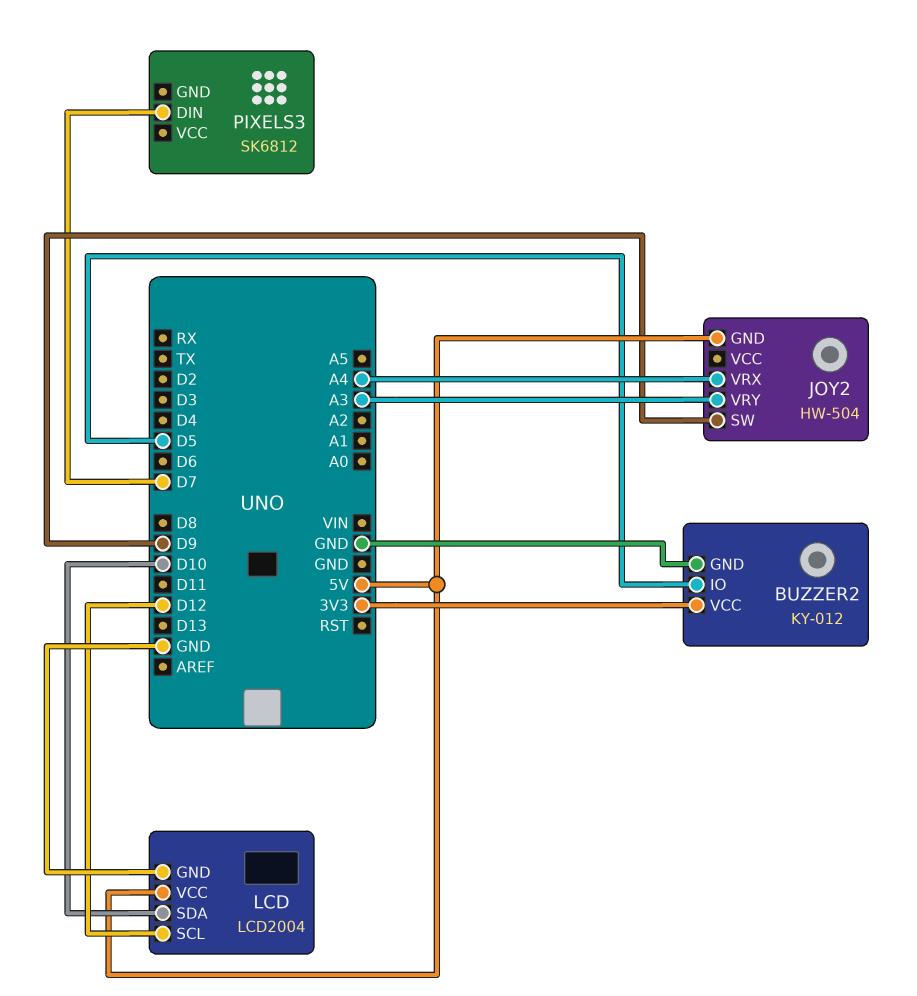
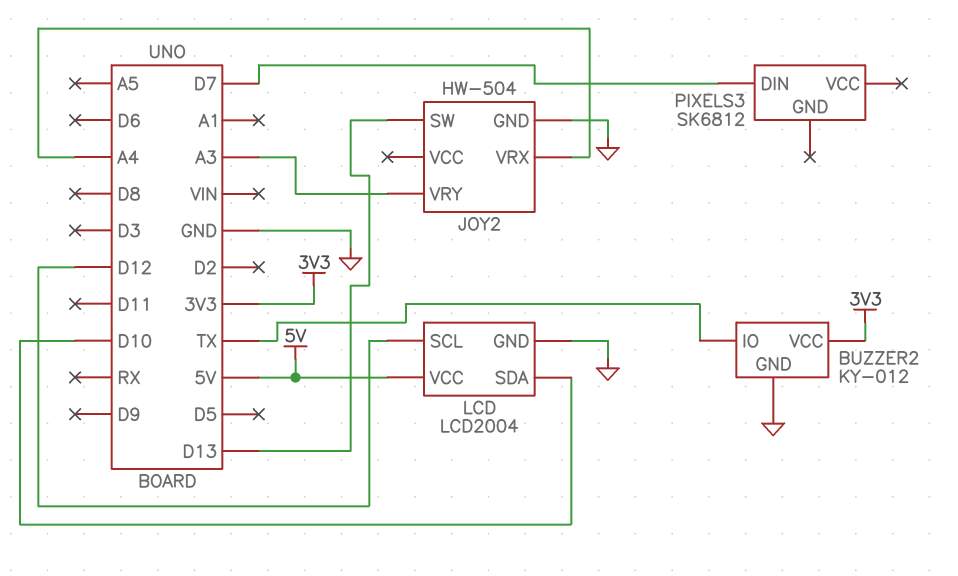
BUZZER2 pin IO: D5 -> TX
JOY2 pin GND: 5V -> GND
JOY2 pin SW: D9 -> D13

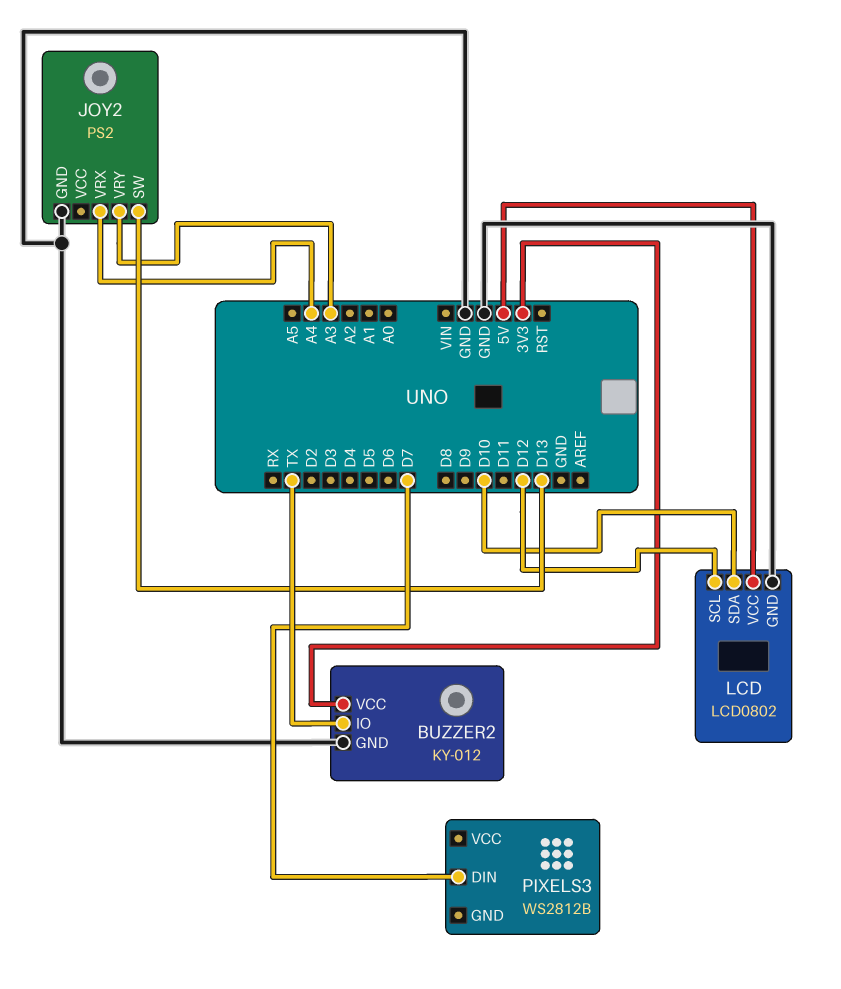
JOY2: HW-504 -> PS2
LCD: LCD2004 -> LCD0802
PIXELS3: SK6812 -> WS2812B

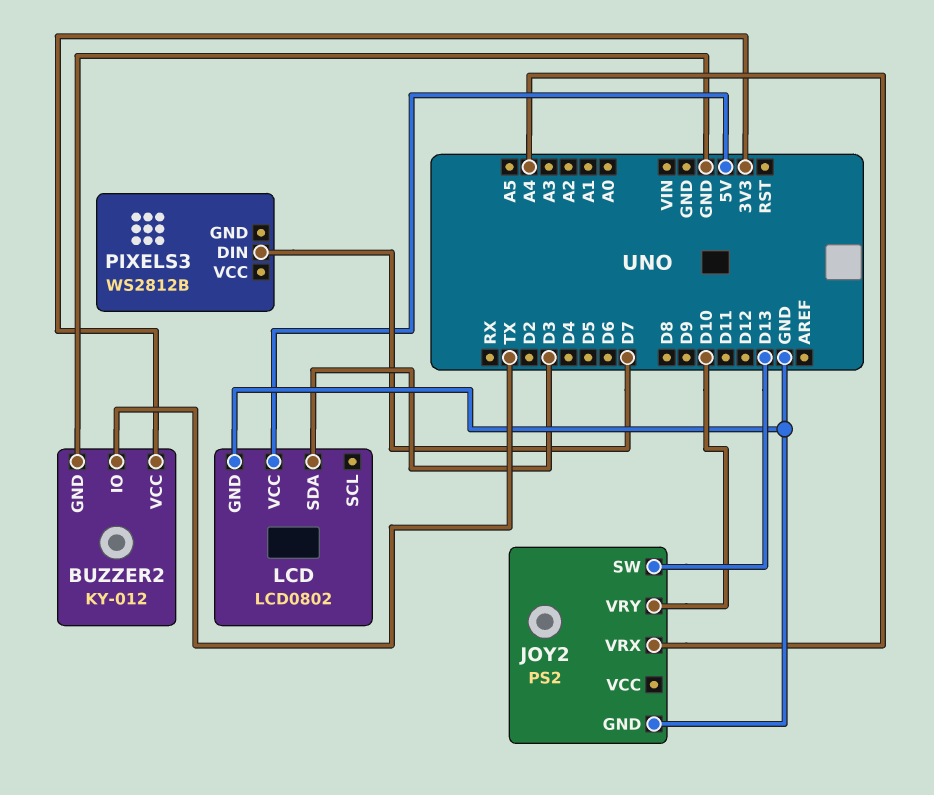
JOY2 pin VRY: A3 -> D10
LCD pin SCL: D12 -> none
LCD pin SDA: D10 -> D3

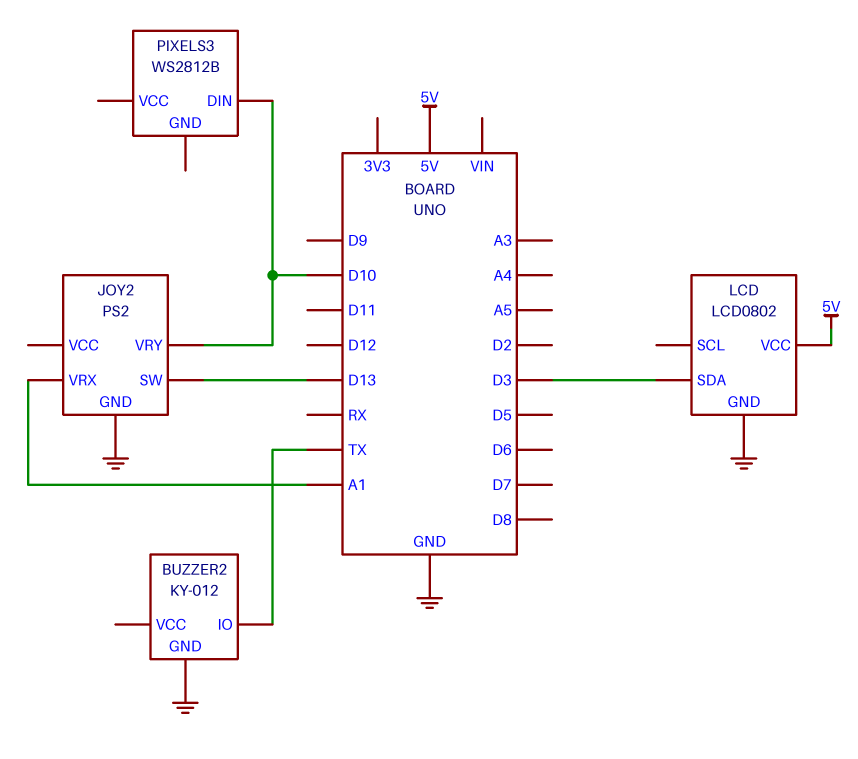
BUZZER2 pin VCC: 3V3 -> none
JOY2 pin VRX: A4 -> A1
PIXELS3 pin DIN: D7 -> D10

